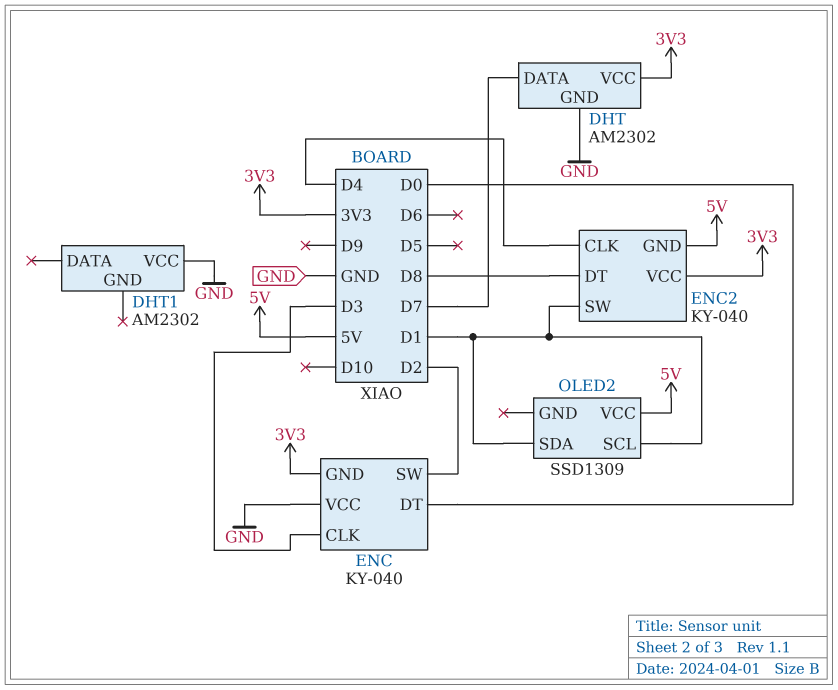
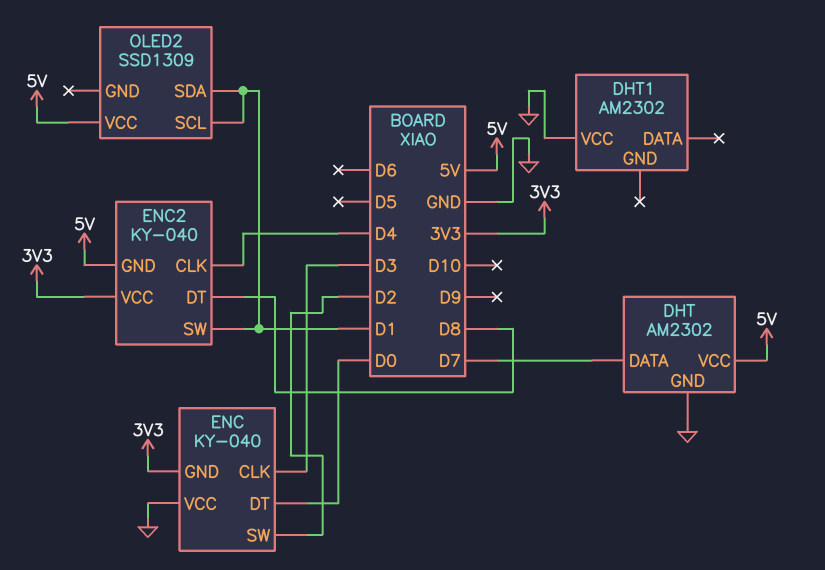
DHT pin VCC: 3V3 -> 5V

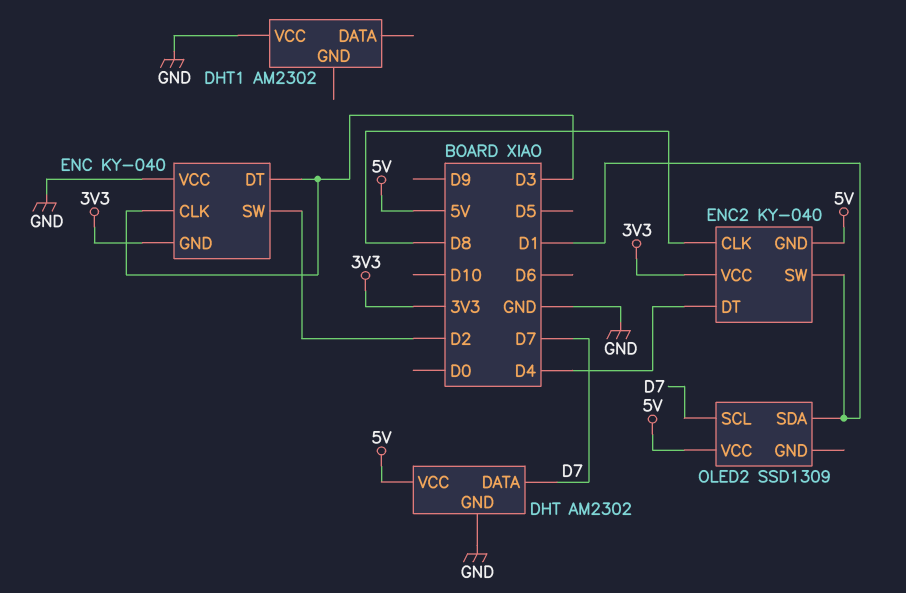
ENC pin DT: D0 -> D3
ENC2 pin CLK: D4 -> D8
ENC2 pin DT: D8 -> D4
OLED2 pin SCL: D1 -> D7

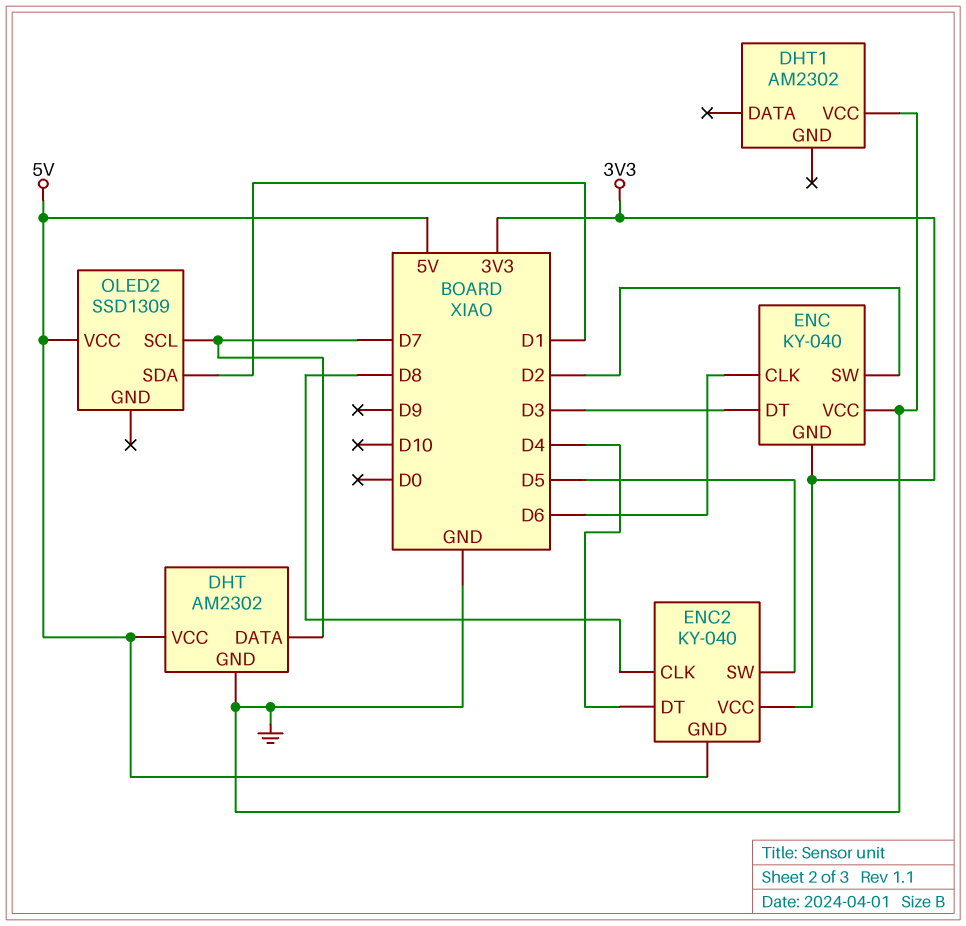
ENC pin CLK: D3 -> D6
ENC2 pin SW: D1 -> D5

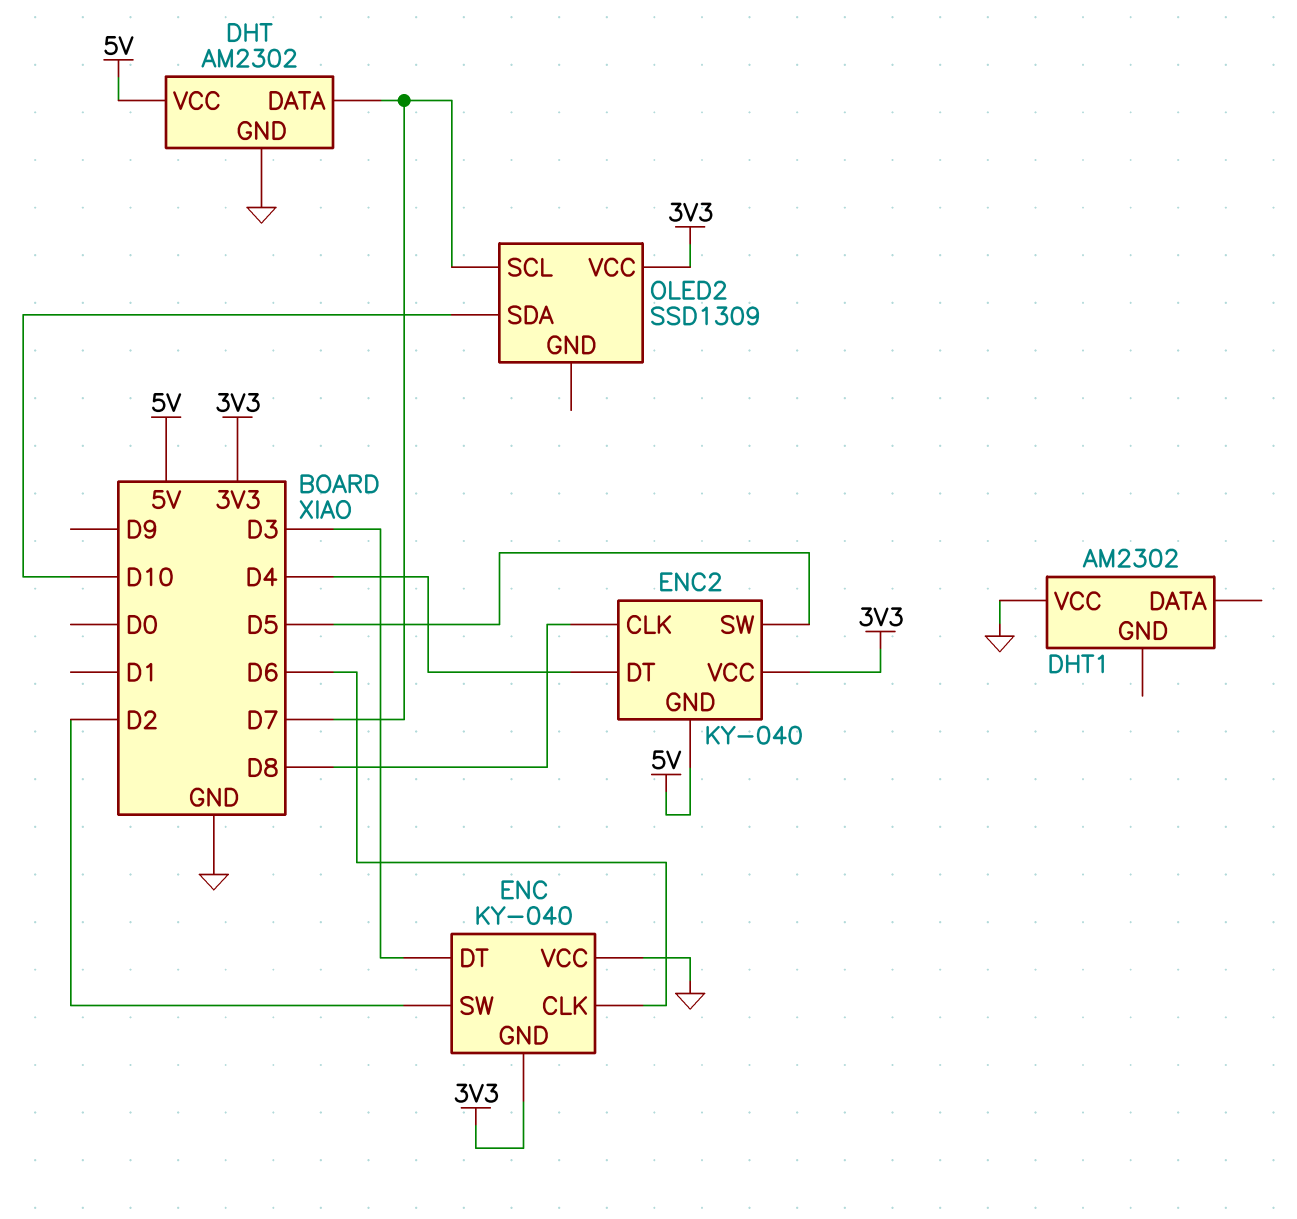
OLED2 pin SDA: D1 -> D10
OLED2 pin VCC: 5V -> 3V3

